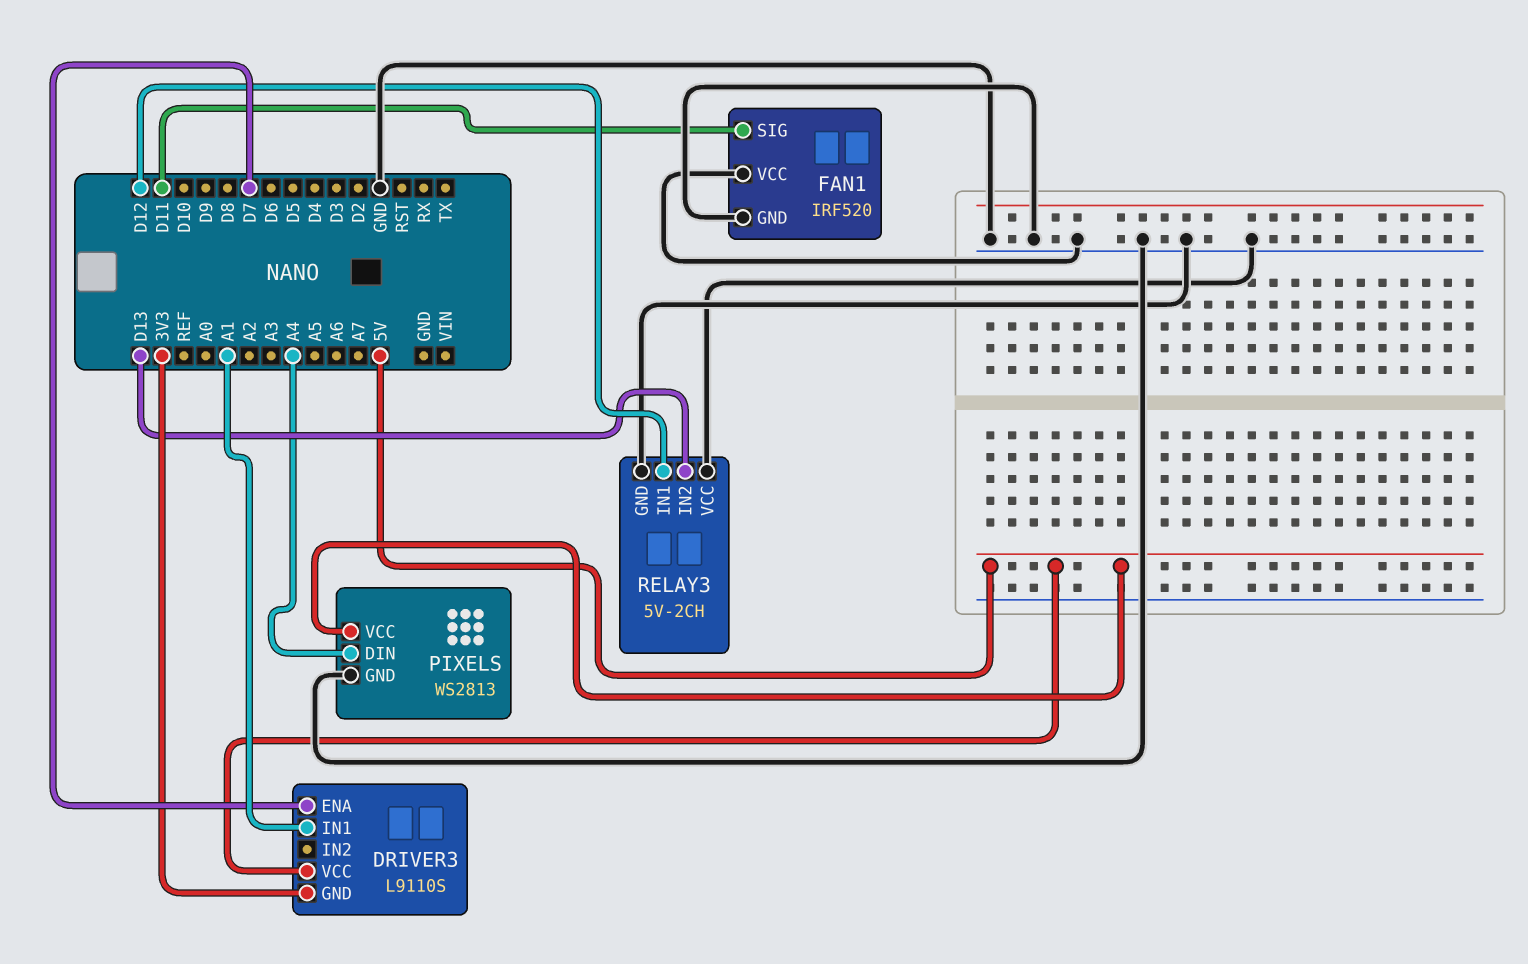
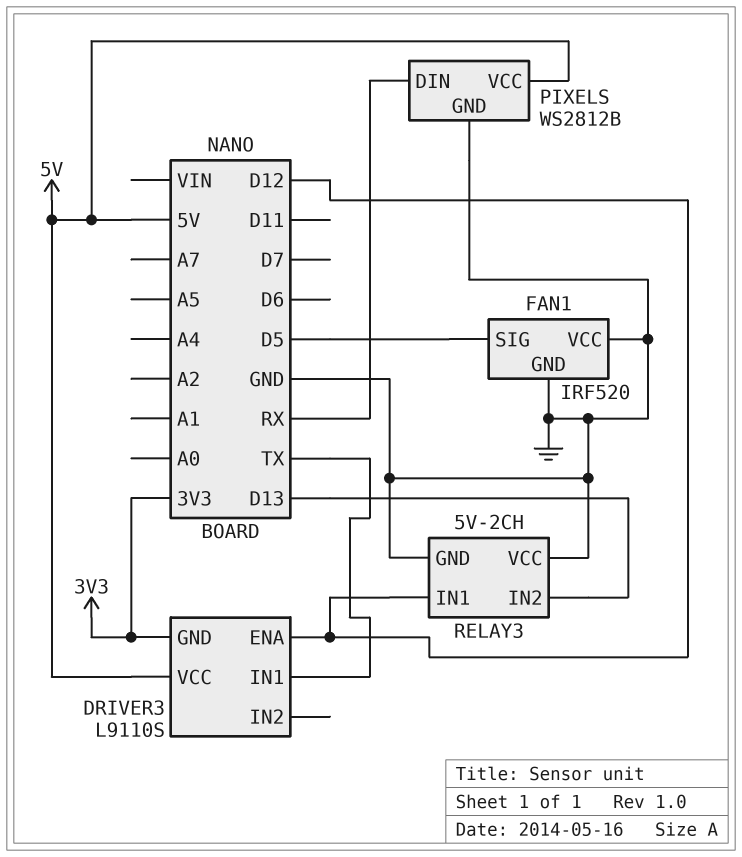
DRIVER3 pin ENA: D7 -> D12
DRIVER3 pin IN1: A1 -> TX
FAN1 pin SIG: D11 -> D5
PIXELS: WS2813 -> WS2812B
PIXELS pin DIN: A4 -> RX

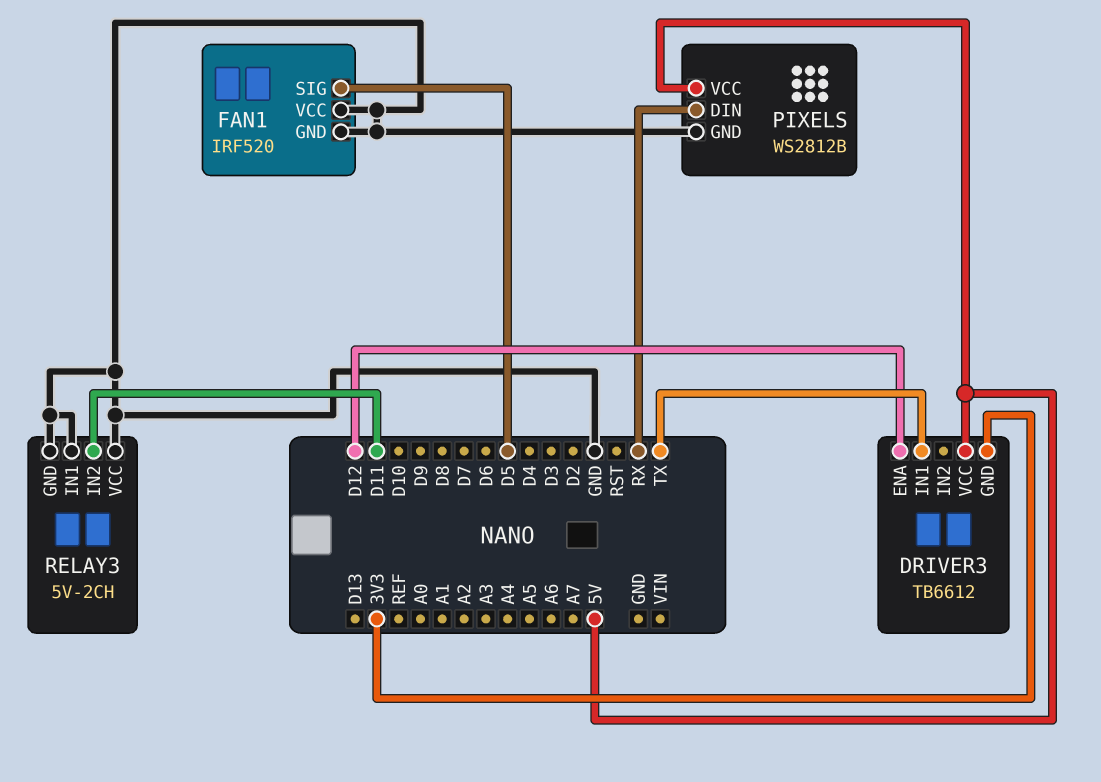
DRIVER3: L9110S -> TB6612
RELAY3 pin IN1: D12 -> GND
RELAY3 pin IN2: D13 -> D11

